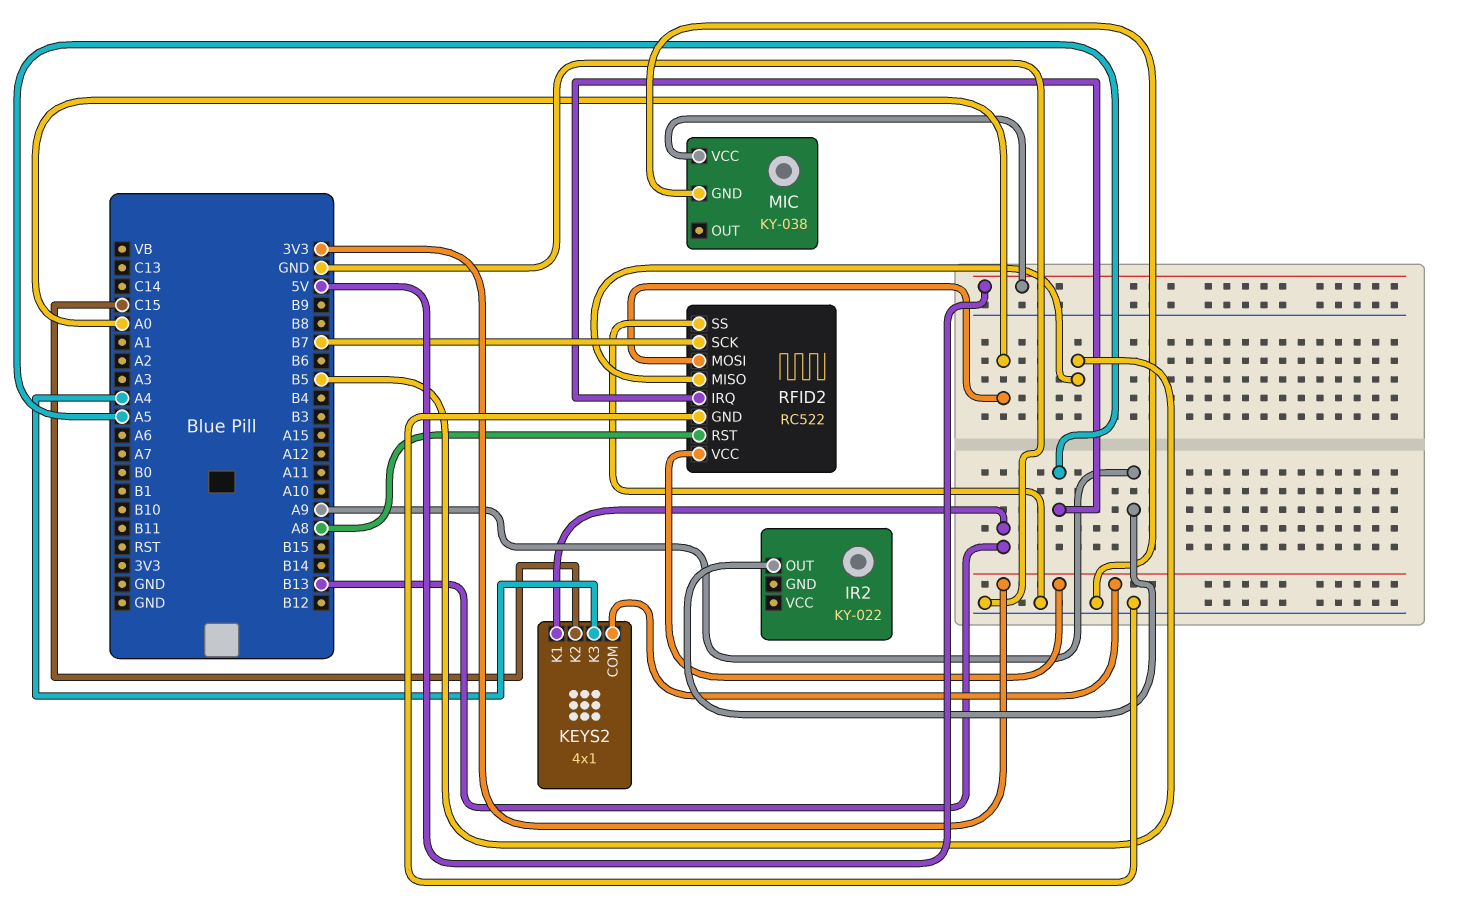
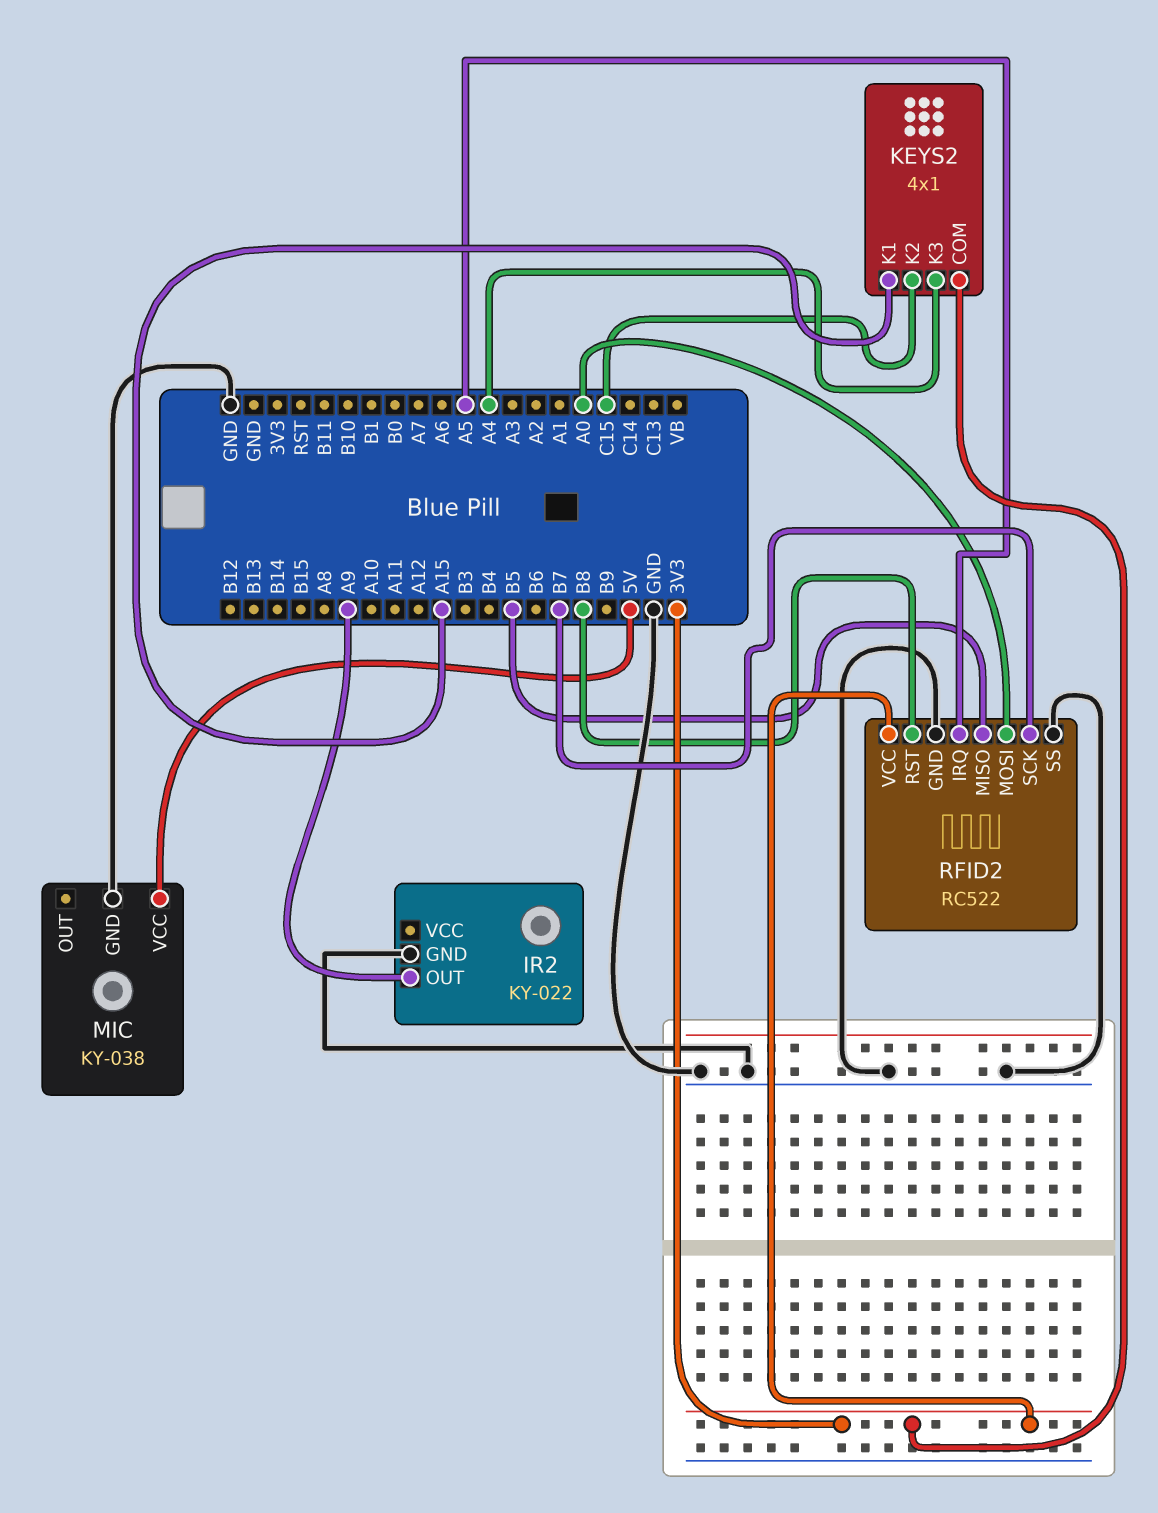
IR2 pin GND: none -> GND
KEYS2 pin K1: B13 -> A15
RFID2 pin RST: A8 -> B8

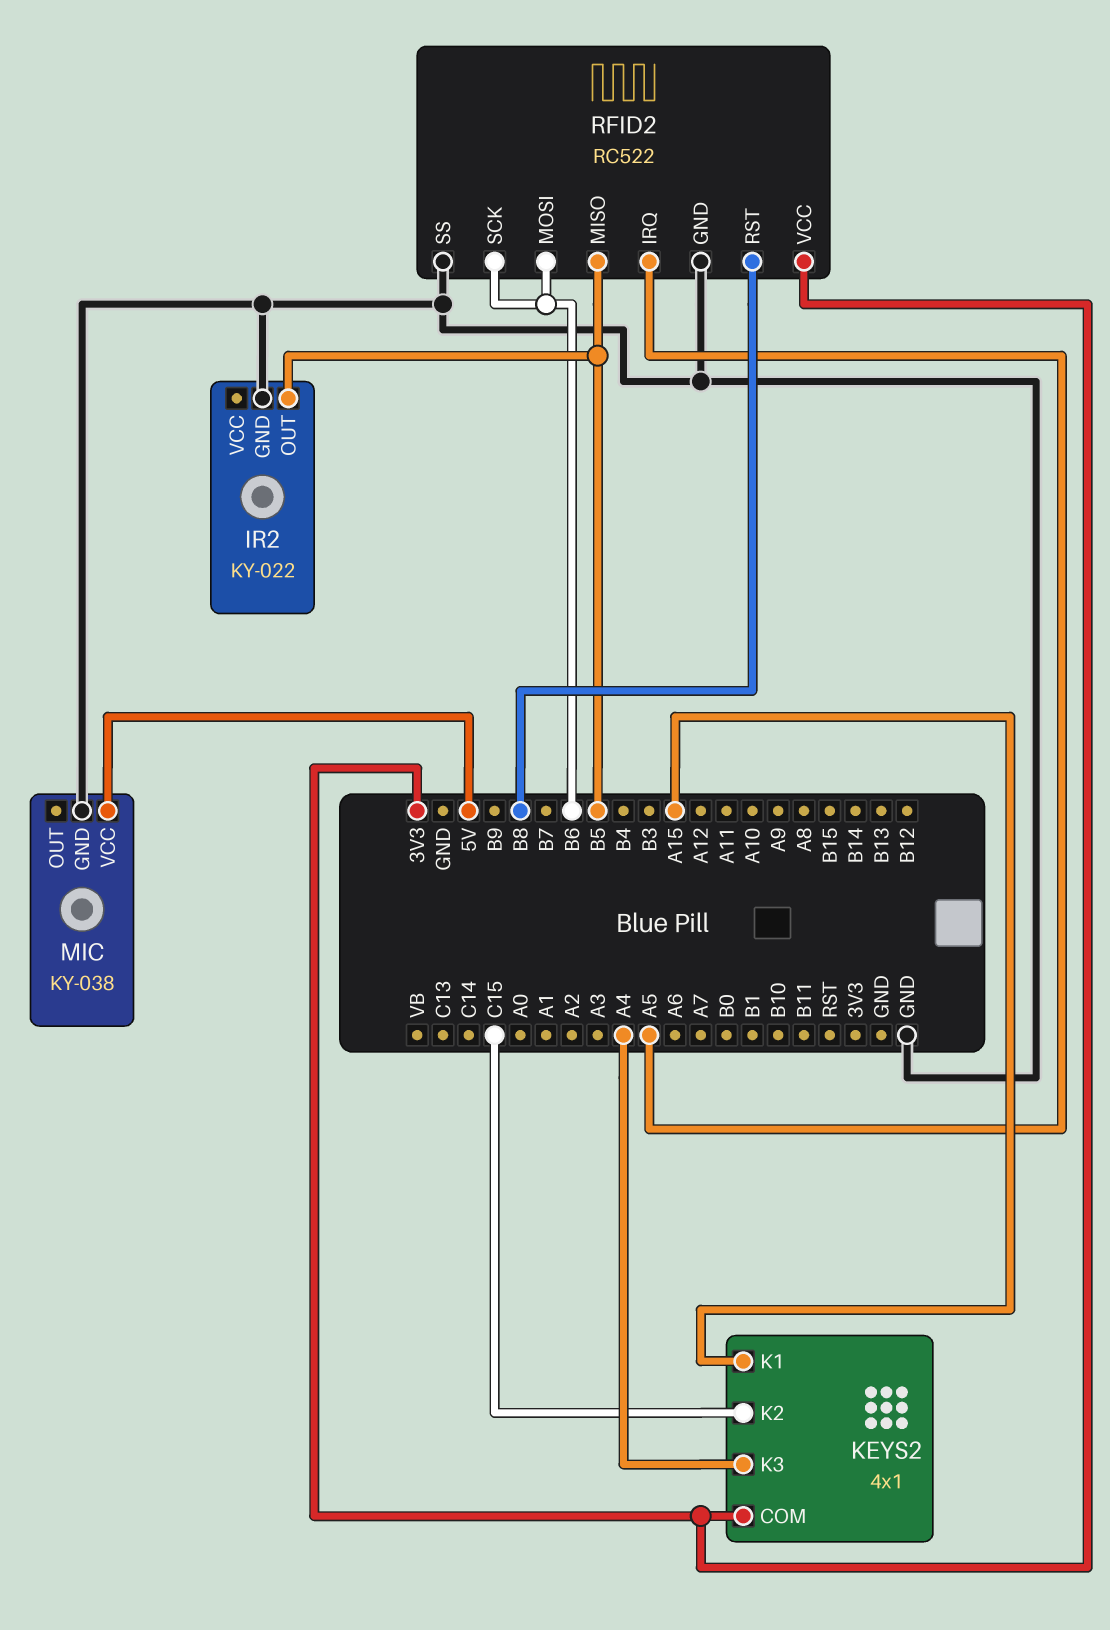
IR2 pin OUT: A9 -> B5
RFID2 pin MOSI: A0 -> B6
RFID2 pin SCK: B7 -> B6

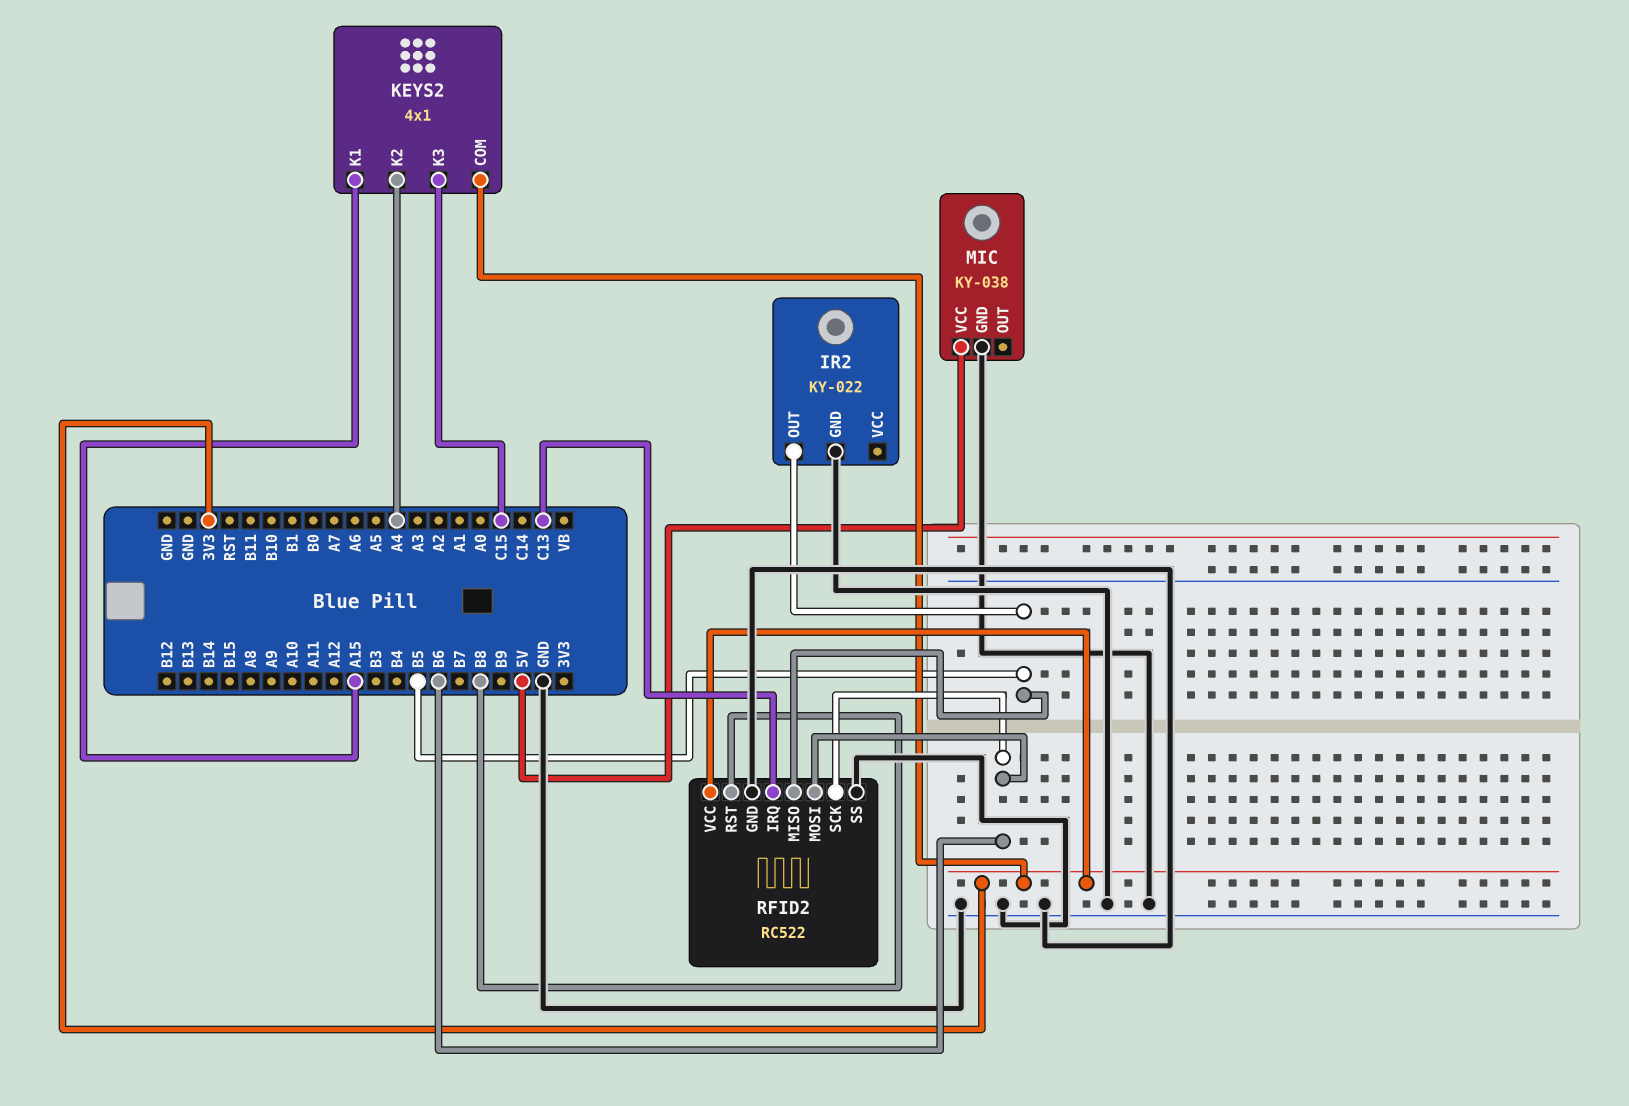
KEYS2 pin K2: C15 -> A4
KEYS2 pin K3: A4 -> C15
RFID2 pin IRQ: A5 -> C13

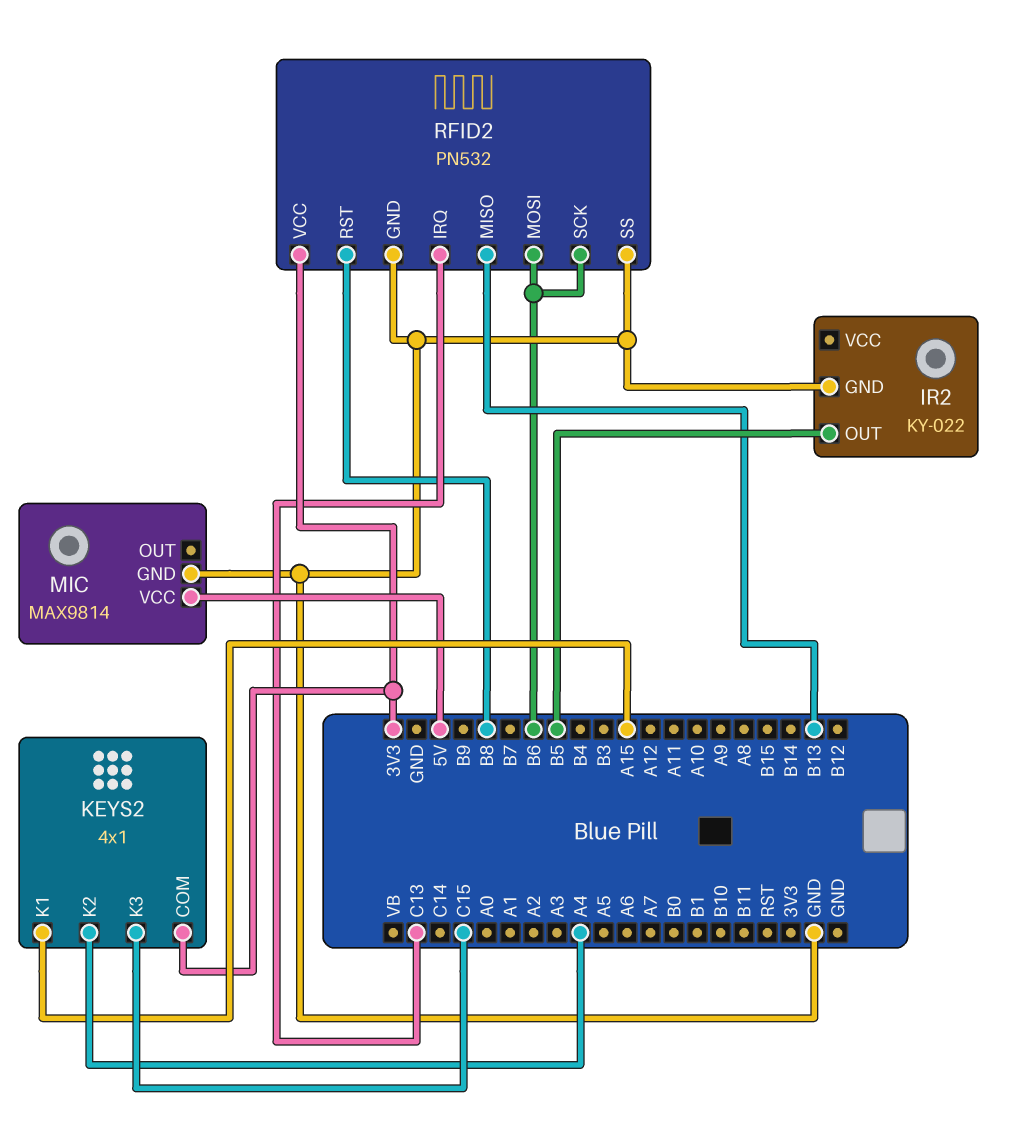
MIC: KY-038 -> MAX9814
RFID2: RC522 -> PN532
RFID2 pin MISO: B5 -> B13

